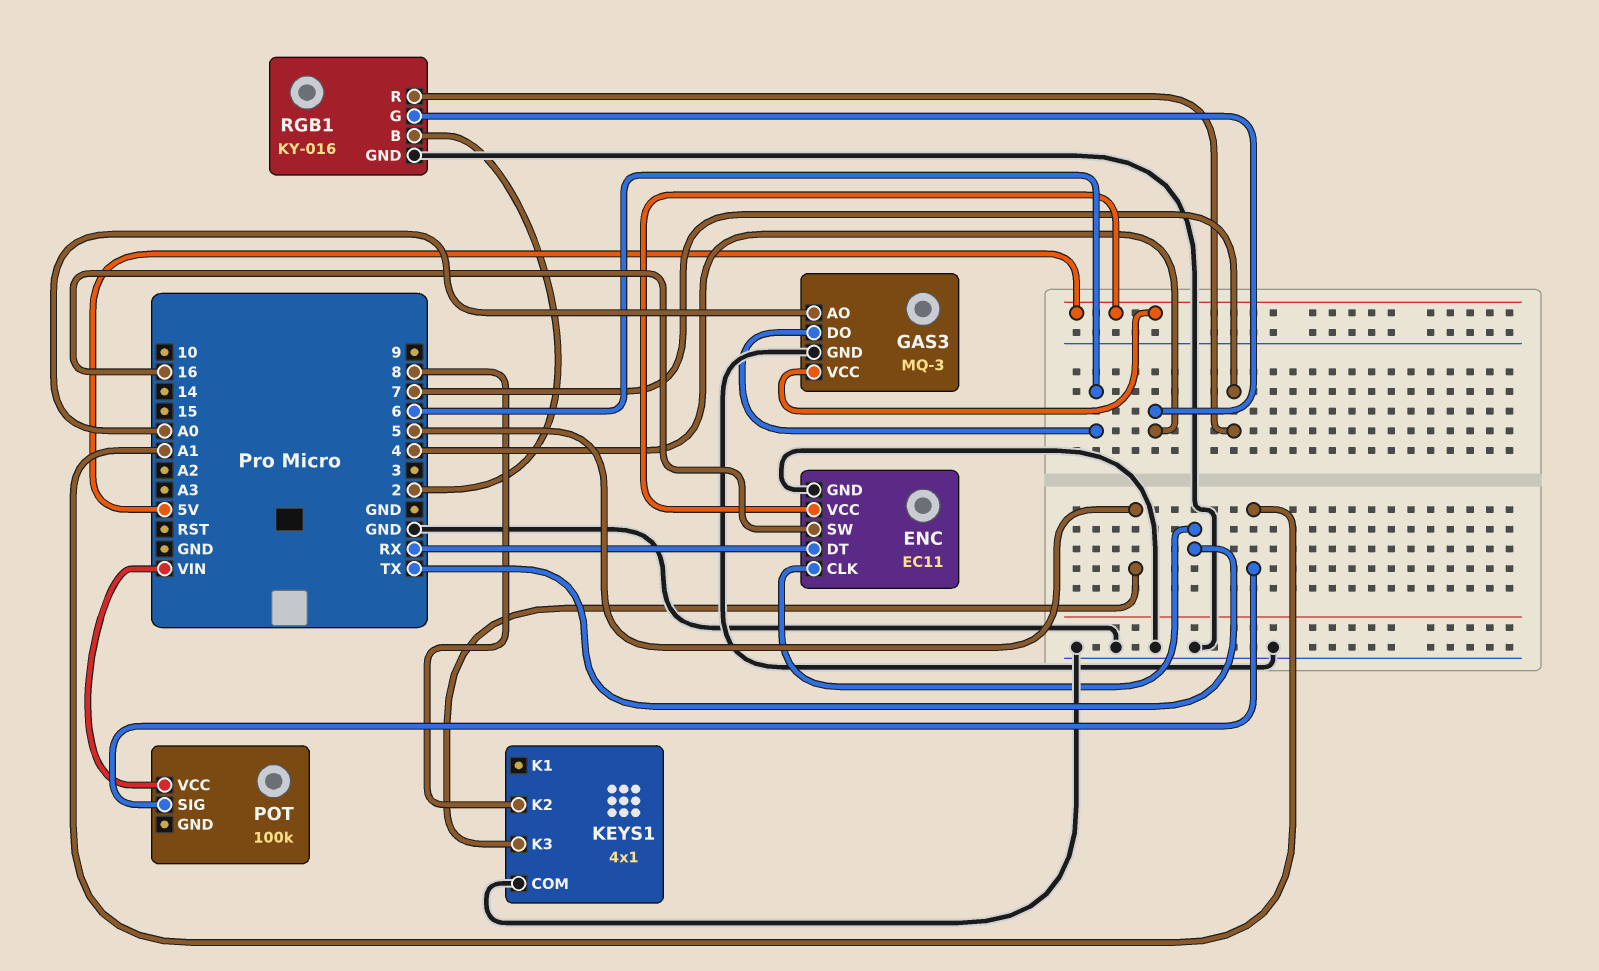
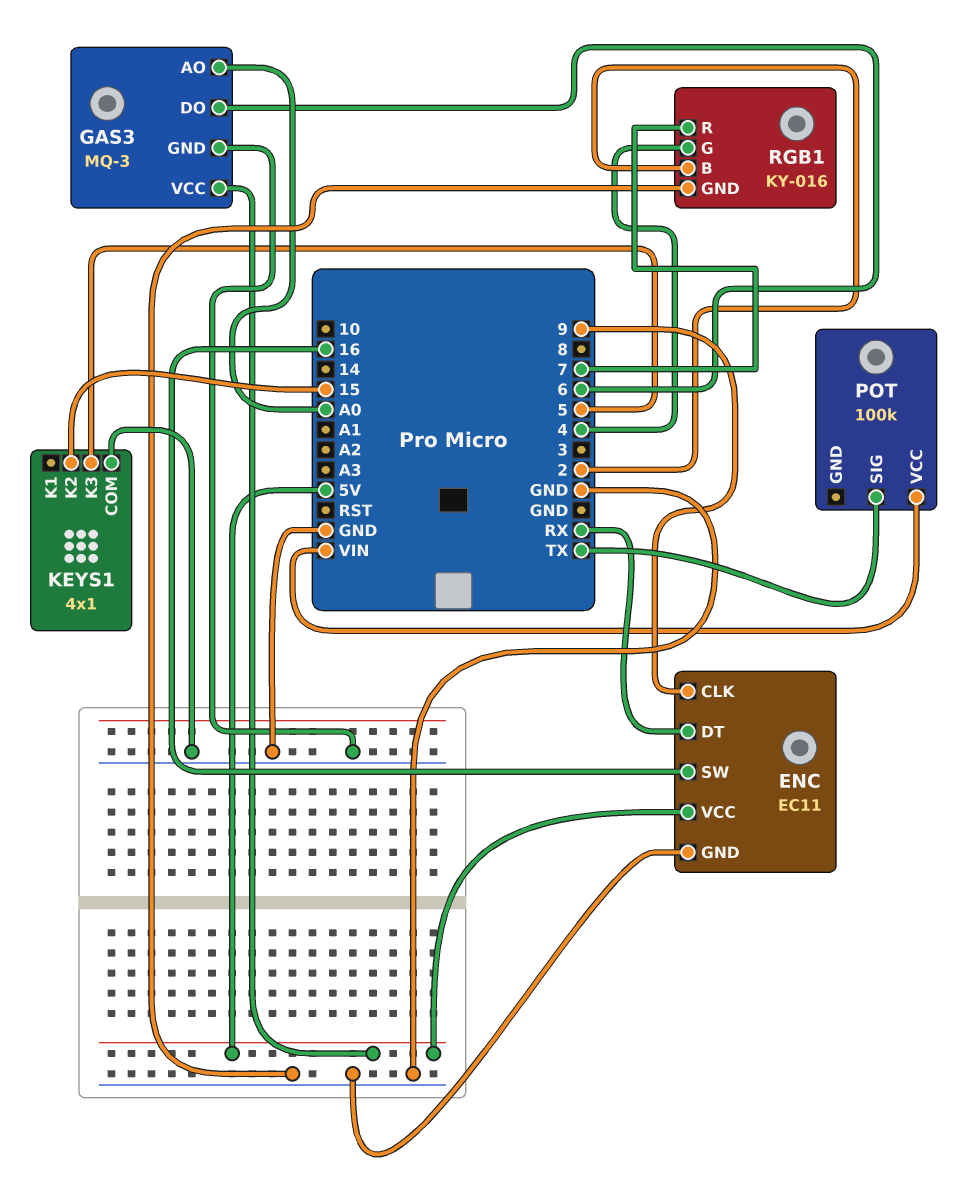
ENC pin CLK: TX -> 9
KEYS1 pin K2: 8 -> 15
POT pin SIG: A1 -> TX

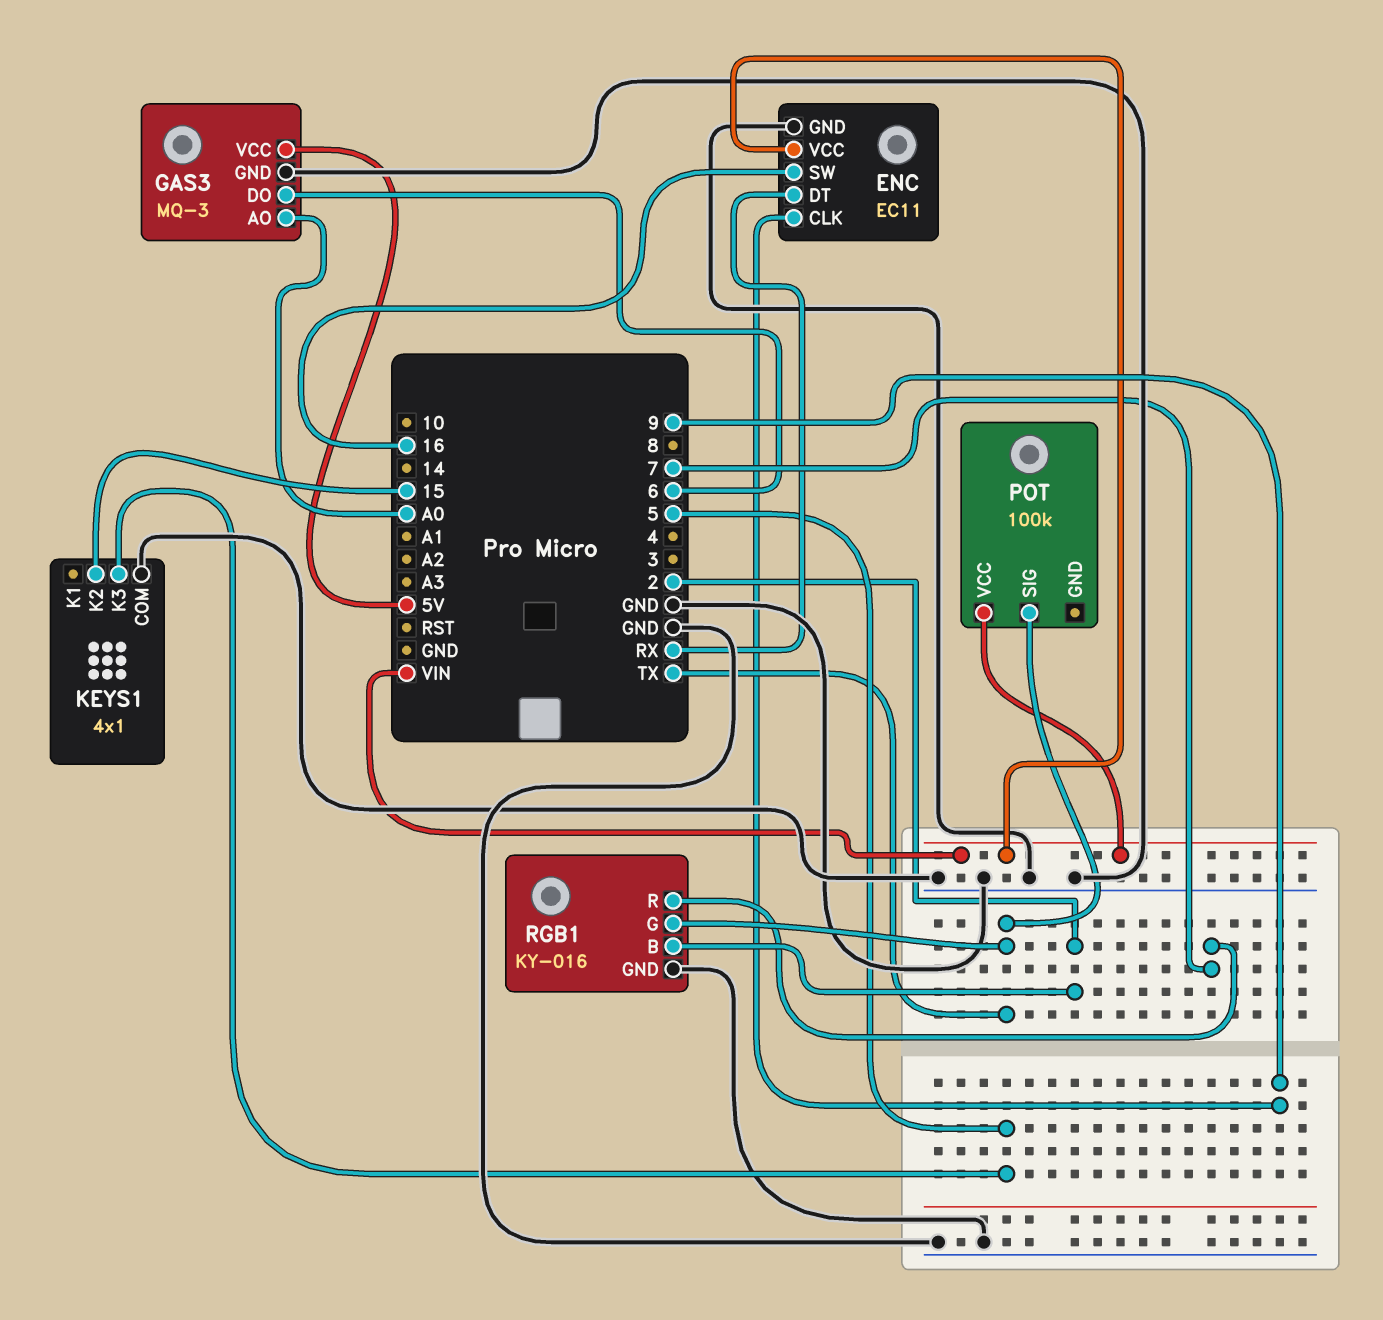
ENC pin VCC: 5V -> VIN
RGB1 pin G: 4 -> TX

